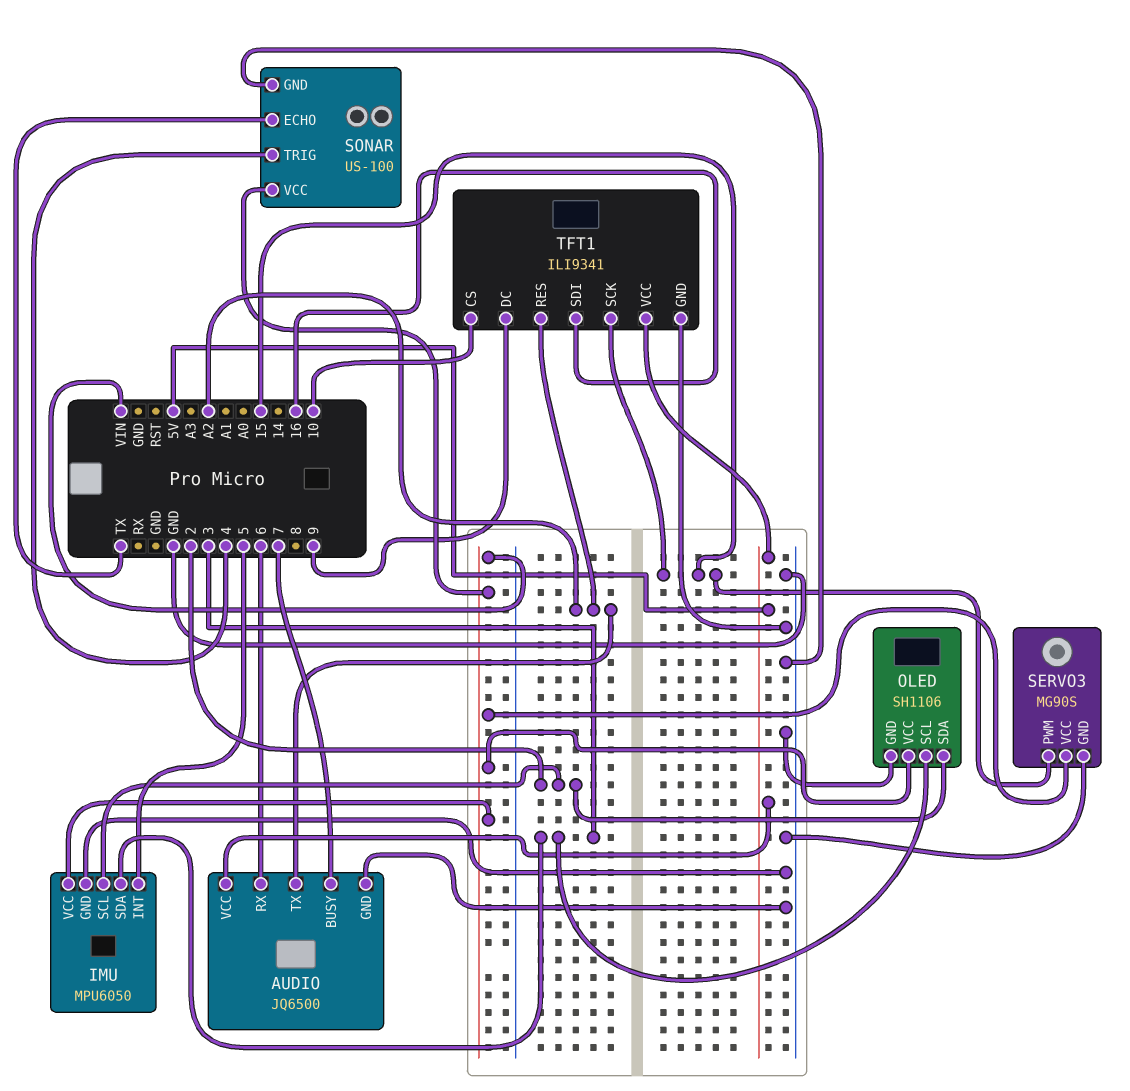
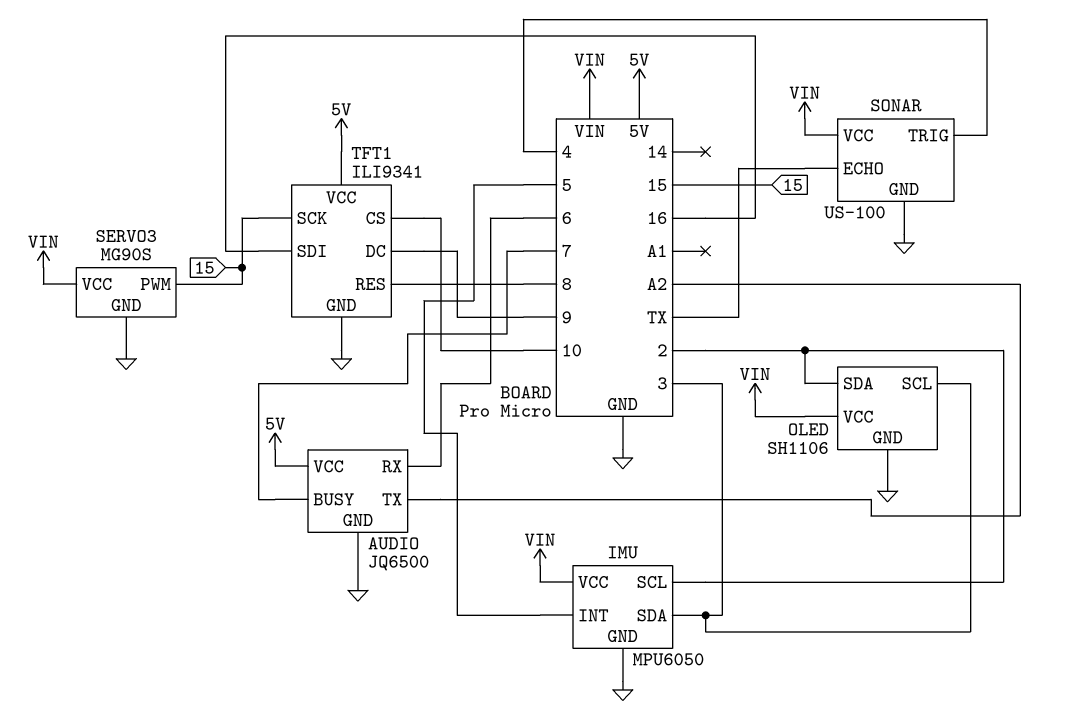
TFT1 pin RES: A2 -> 8

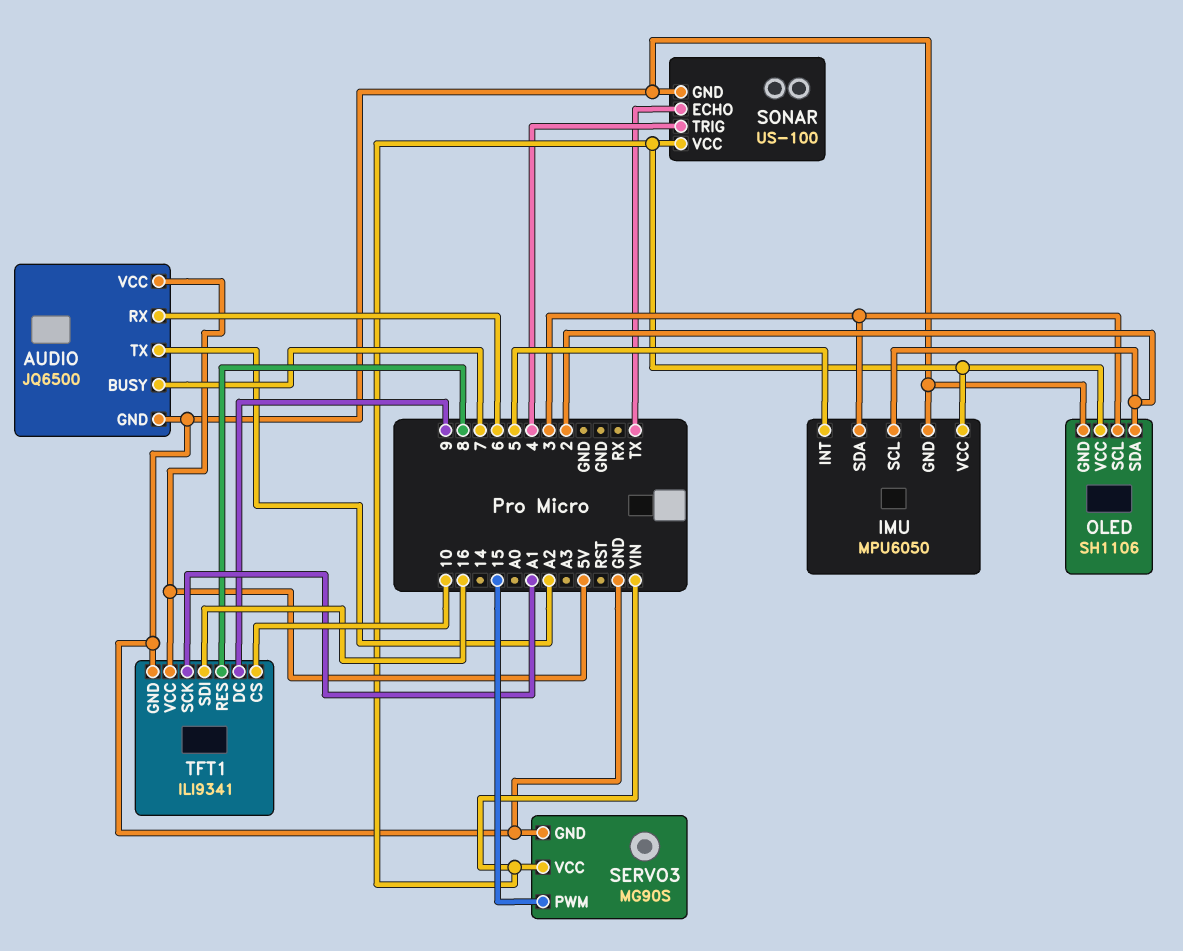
TFT1 pin SCK: 15 -> A1

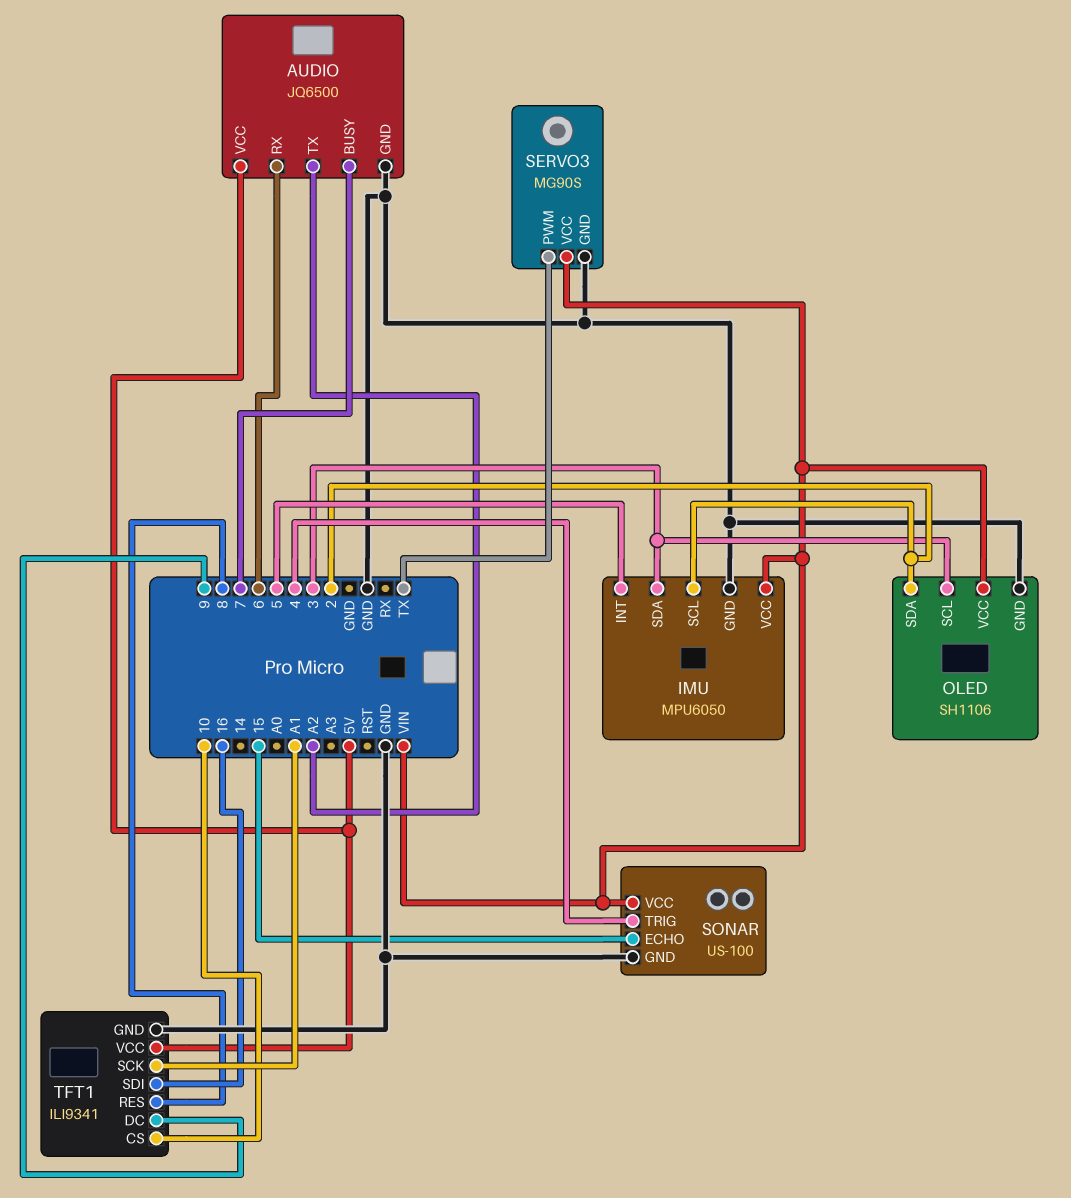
SERVO3 pin PWM: 15 -> TX
SONAR pin ECHO: TX -> 15

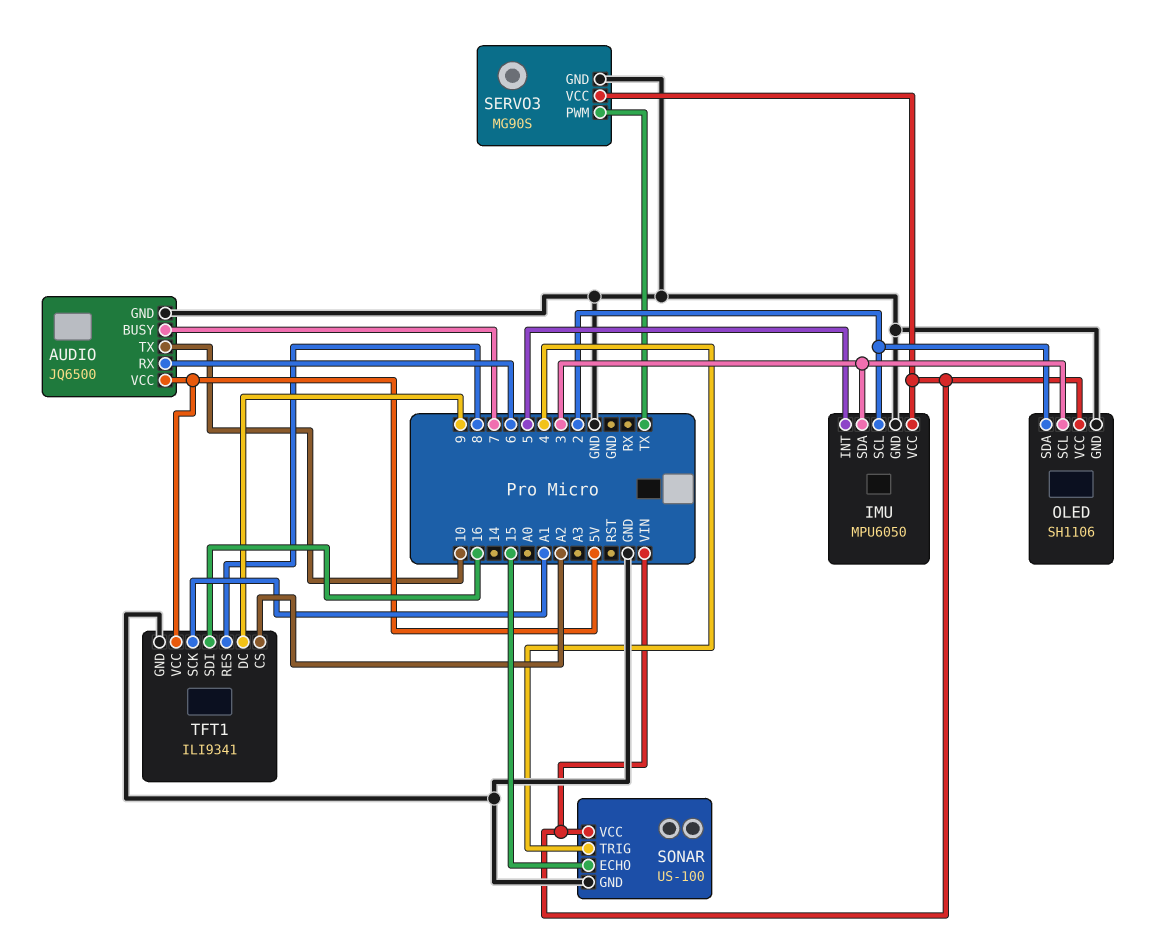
AUDIO pin TX: A2 -> 10
TFT1 pin CS: 10 -> A2

